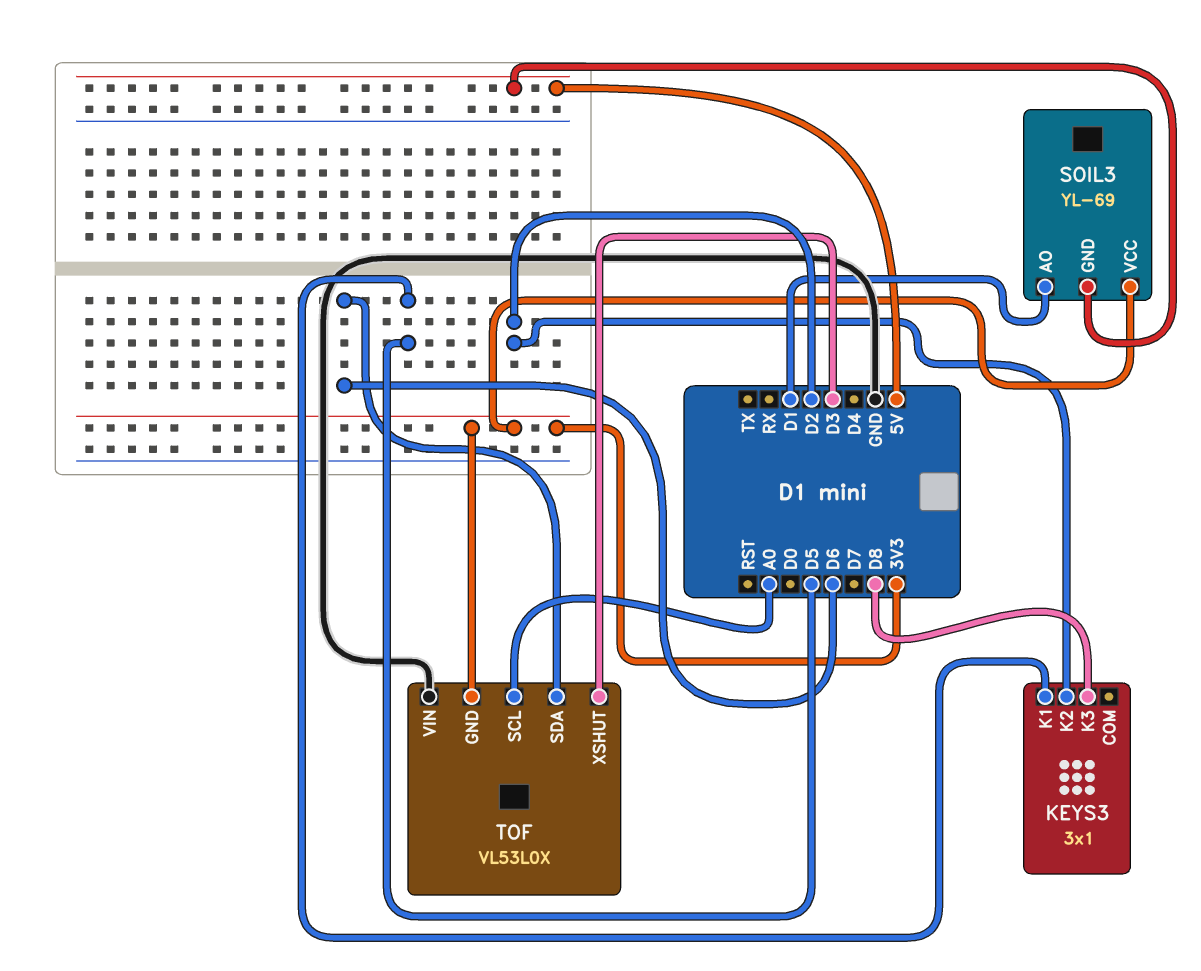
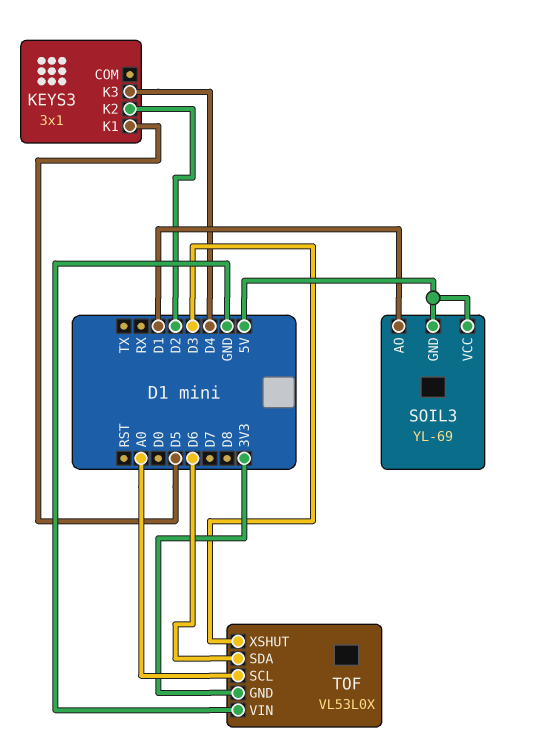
KEYS3 pin K3: D8 -> D4
SOIL3 pin VCC: 3V3 -> 5V

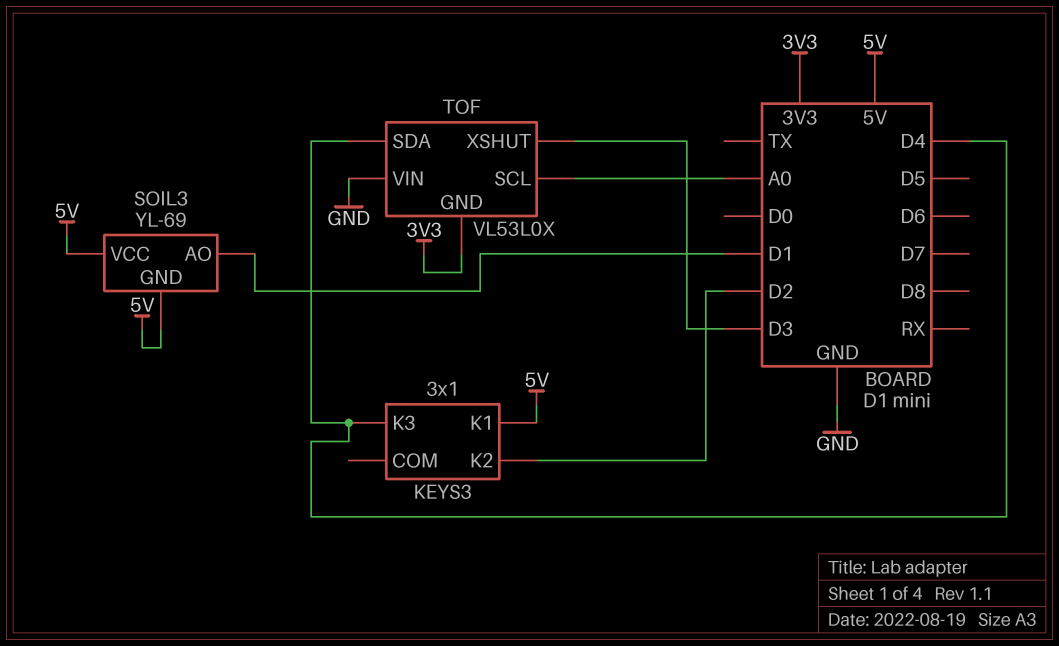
KEYS3 pin K1: D5 -> 5V
TOF pin SDA: D6 -> D4

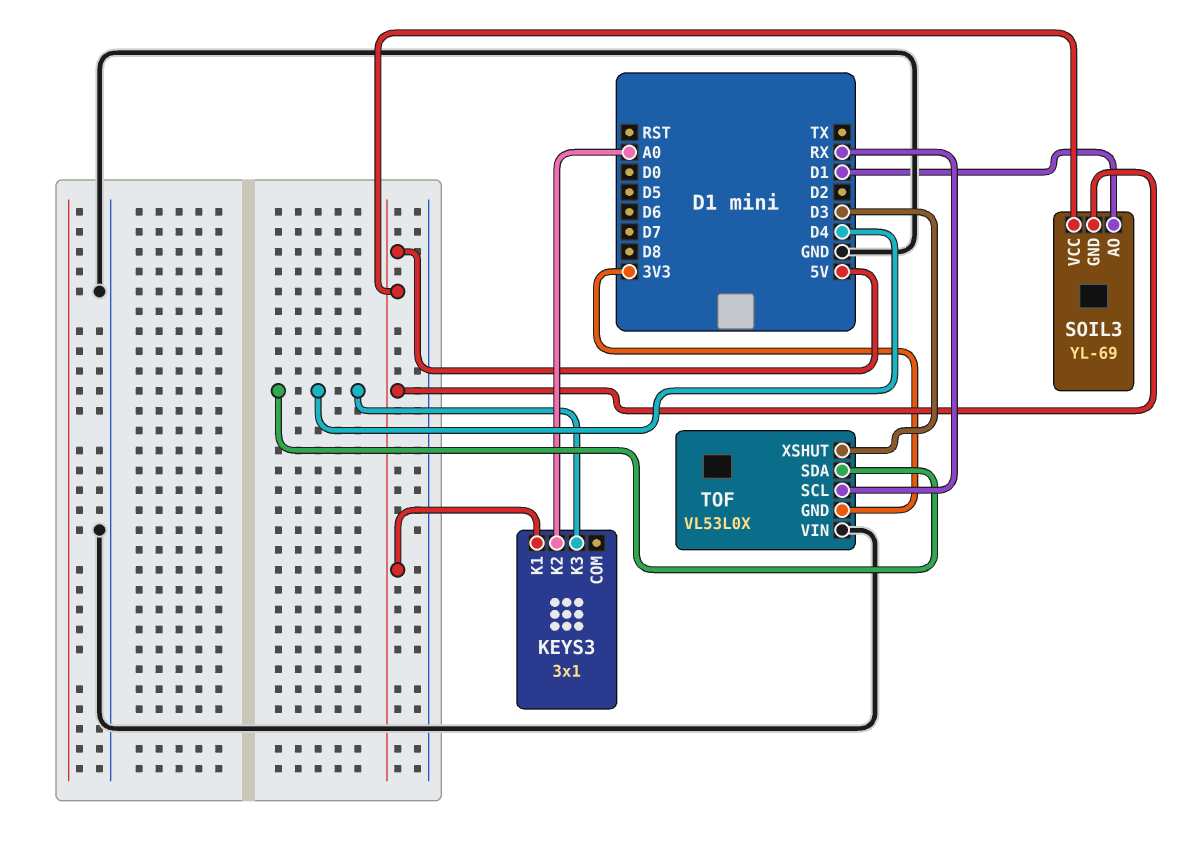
KEYS3 pin K2: D2 -> A0
TOF pin SCL: A0 -> RX

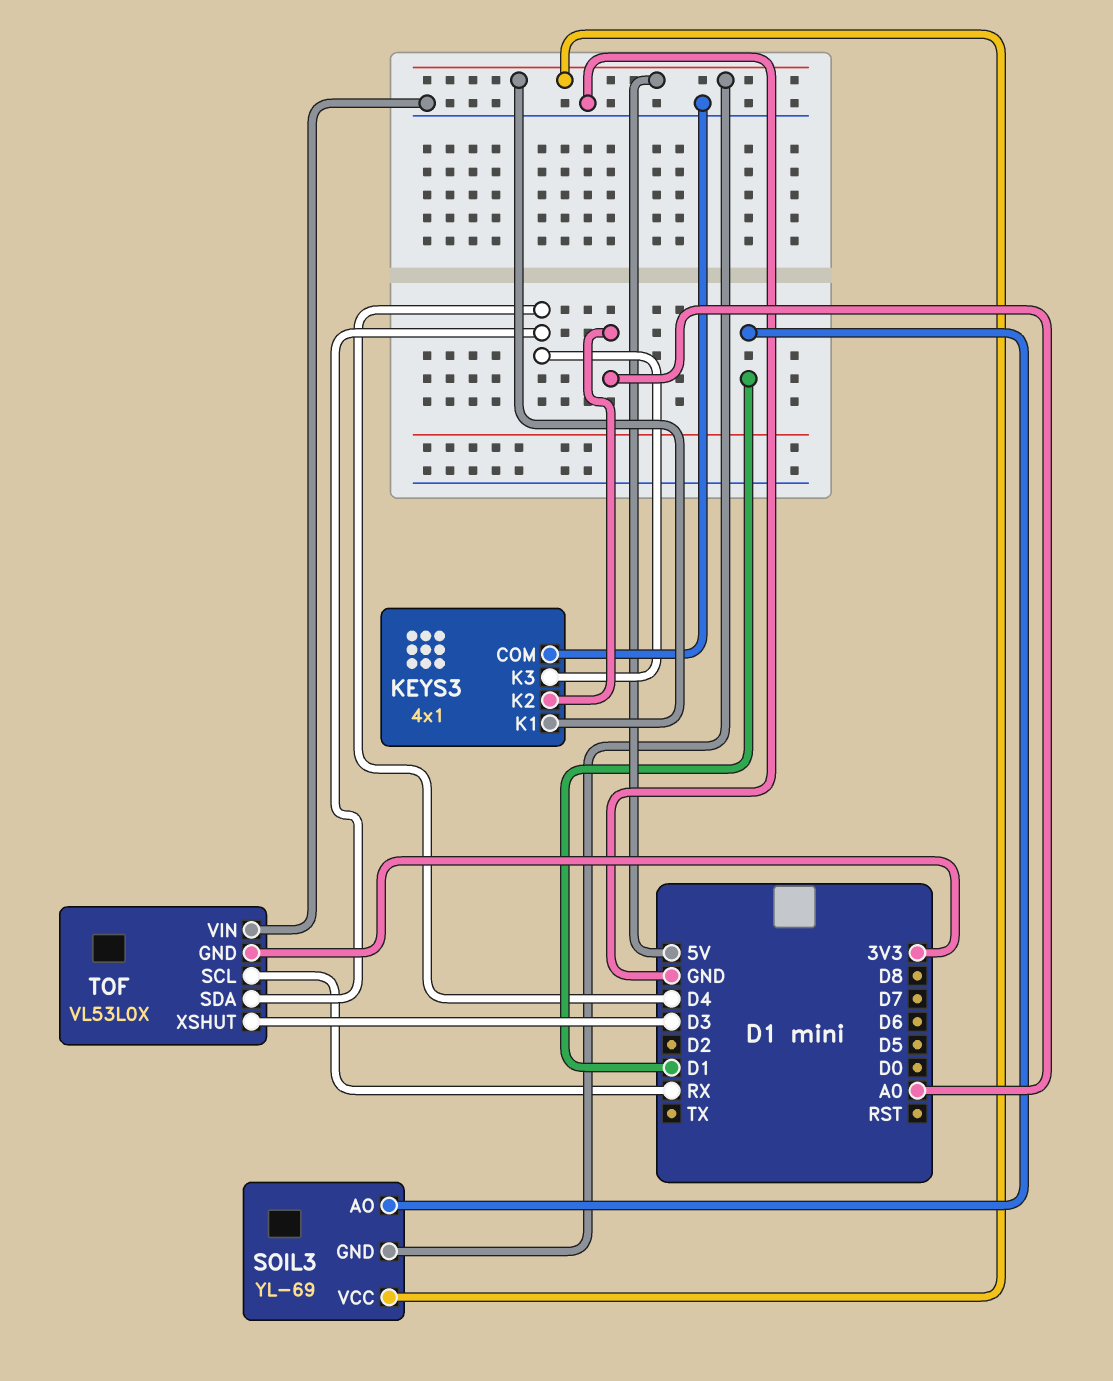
KEYS3: 3x1 -> 4x1
KEYS3 pin COM: none -> GND

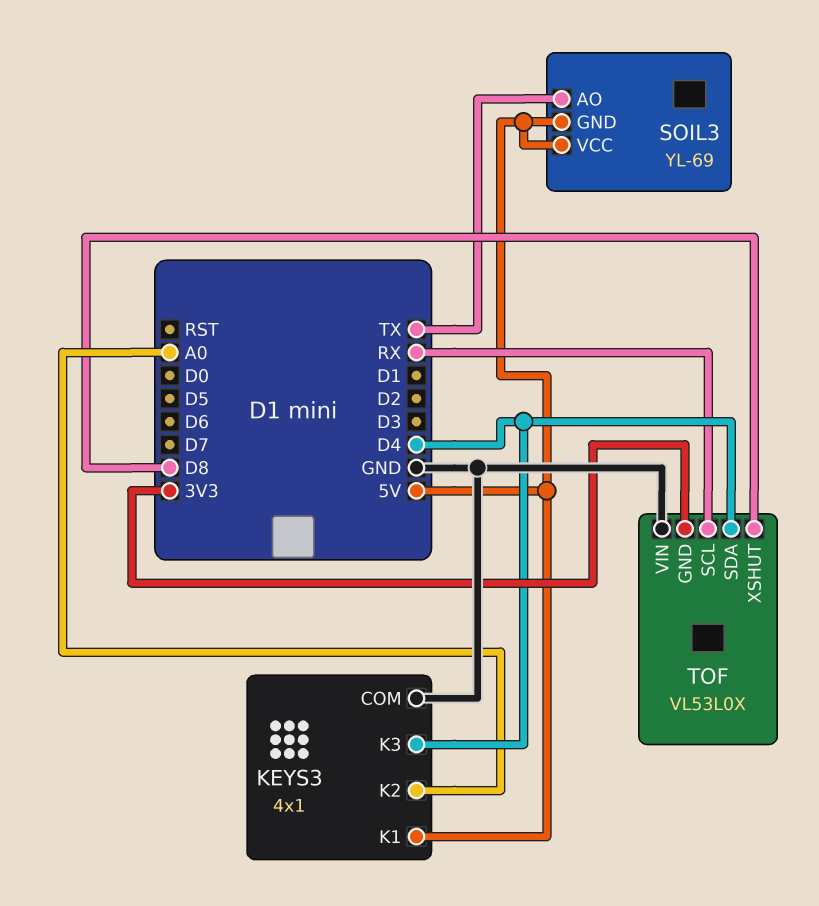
SOIL3 pin AO: D1 -> TX
TOF pin XSHUT: D3 -> D8

